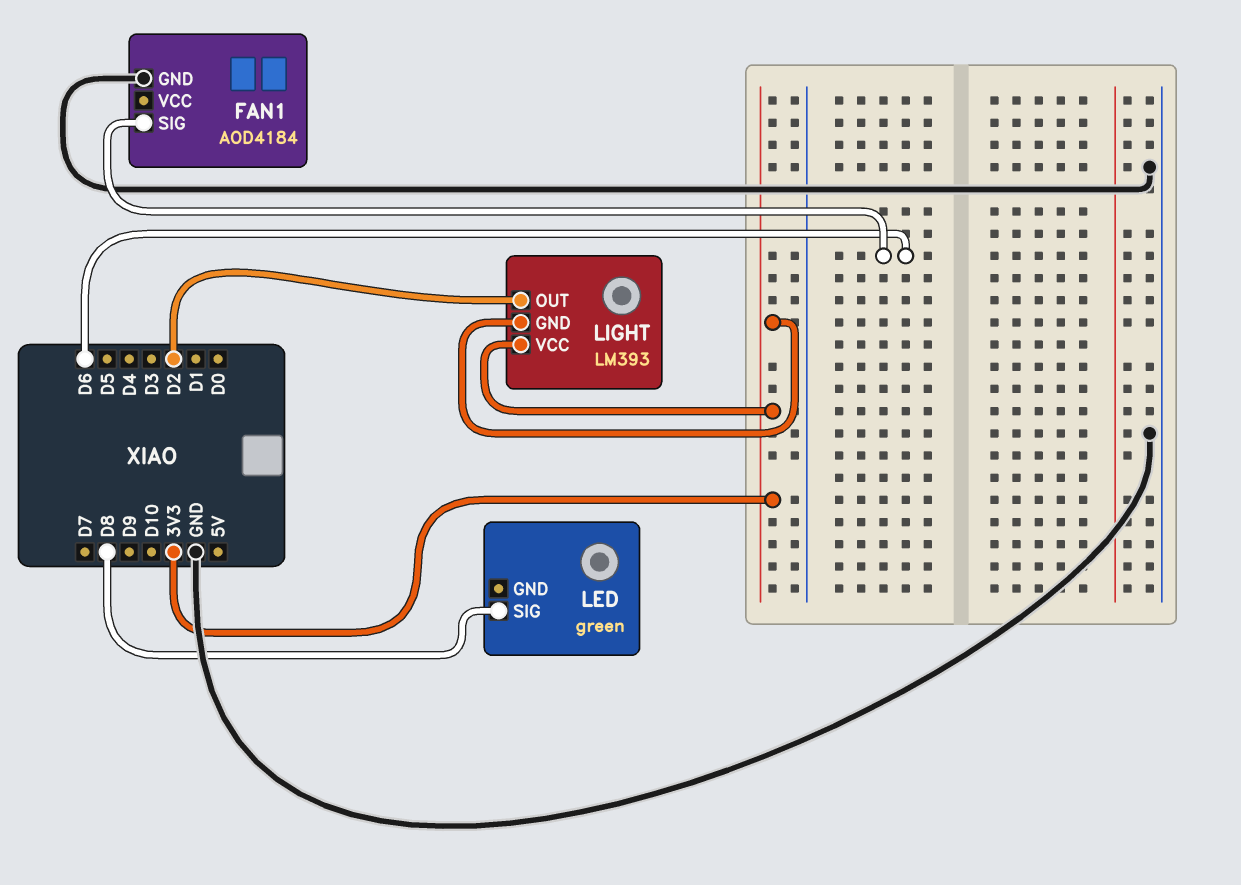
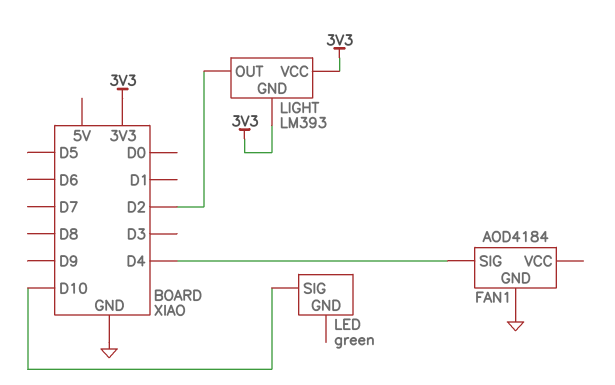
FAN1 pin SIG: D6 -> D4
LED pin SIG: D8 -> D10

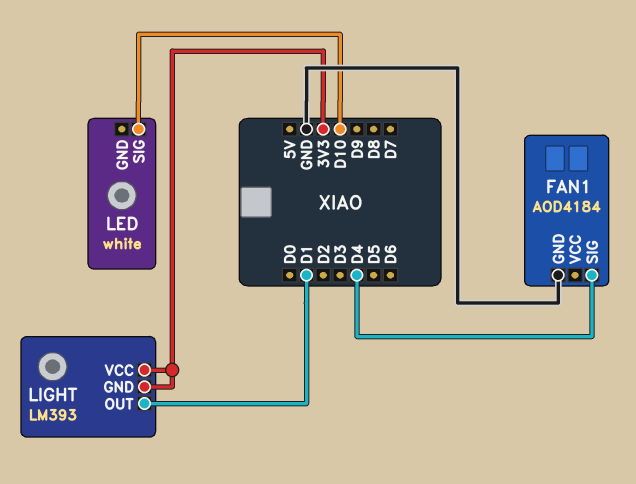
LED: green -> white
LIGHT pin OUT: D2 -> D1

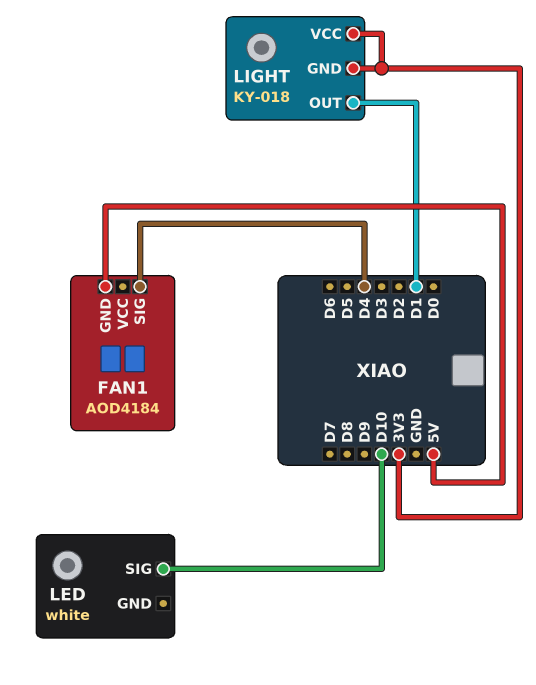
FAN1 pin GND: GND -> 5V
LIGHT: LM393 -> KY-018

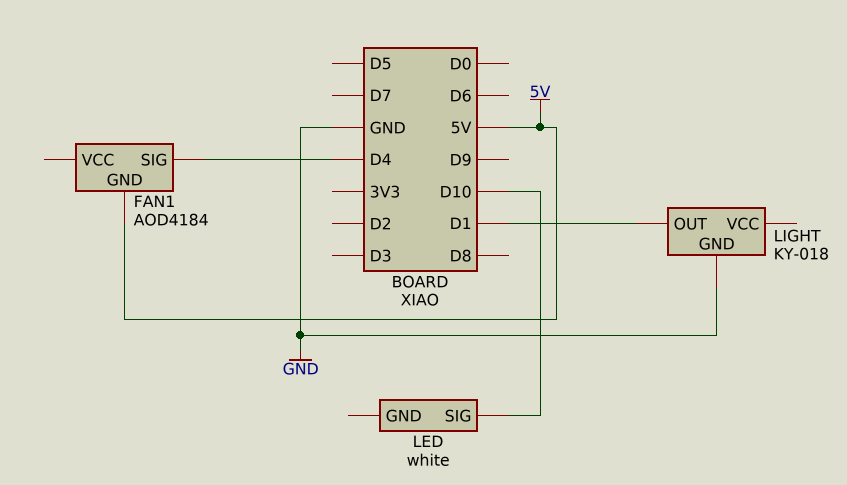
LIGHT pin GND: 3V3 -> GND
LIGHT pin VCC: 3V3 -> none

